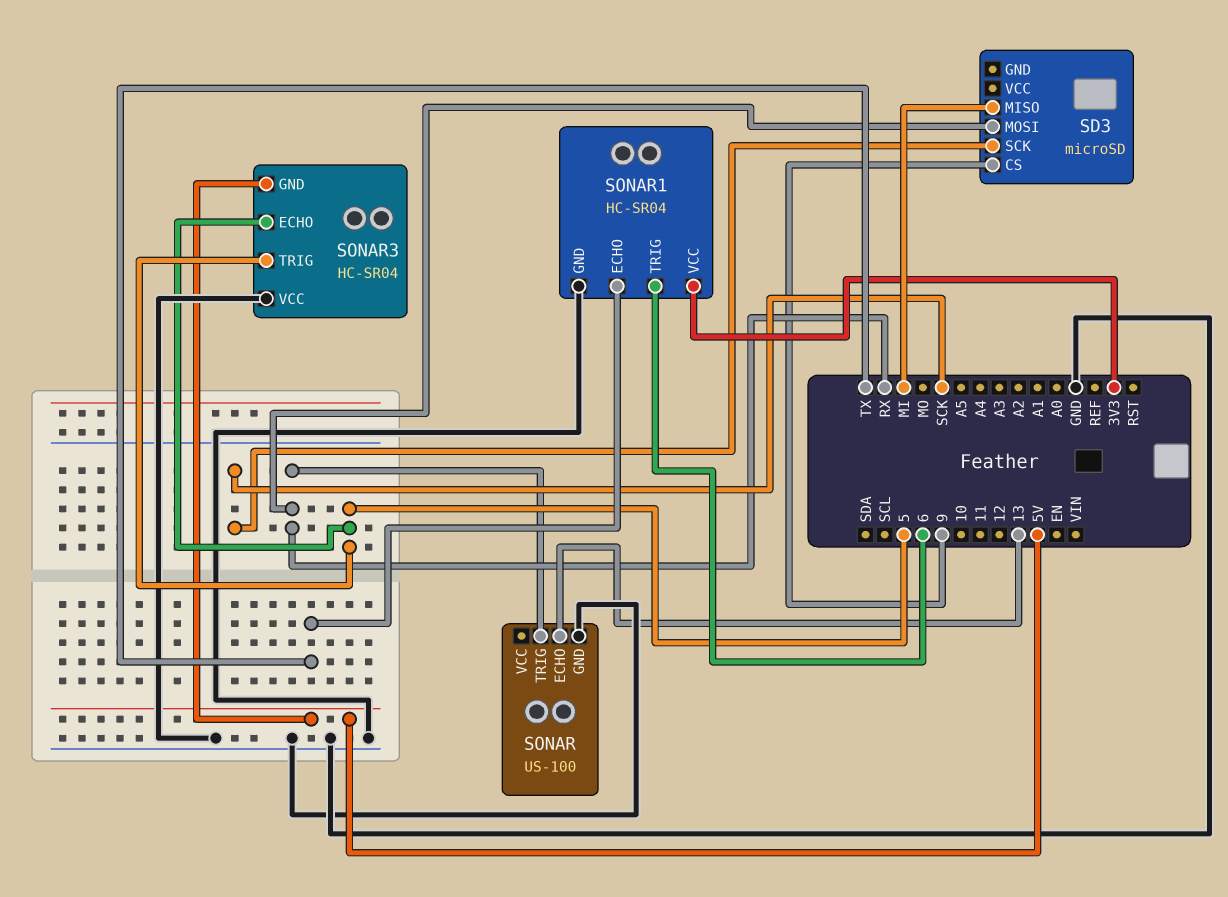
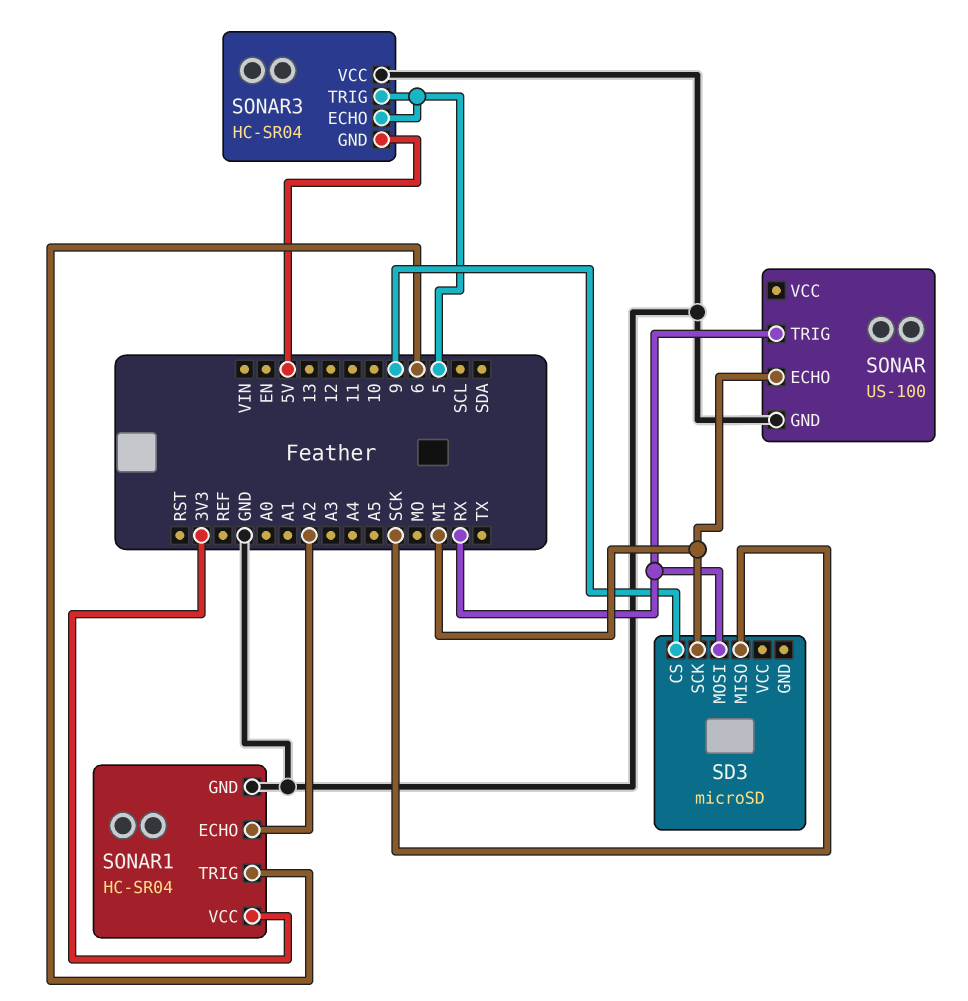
SD3 pin MISO: MI -> SCK
SD3 pin SCK: SCK -> MI
SONAR pin ECHO: 13 -> MI
SONAR1 pin ECHO: TX -> A2

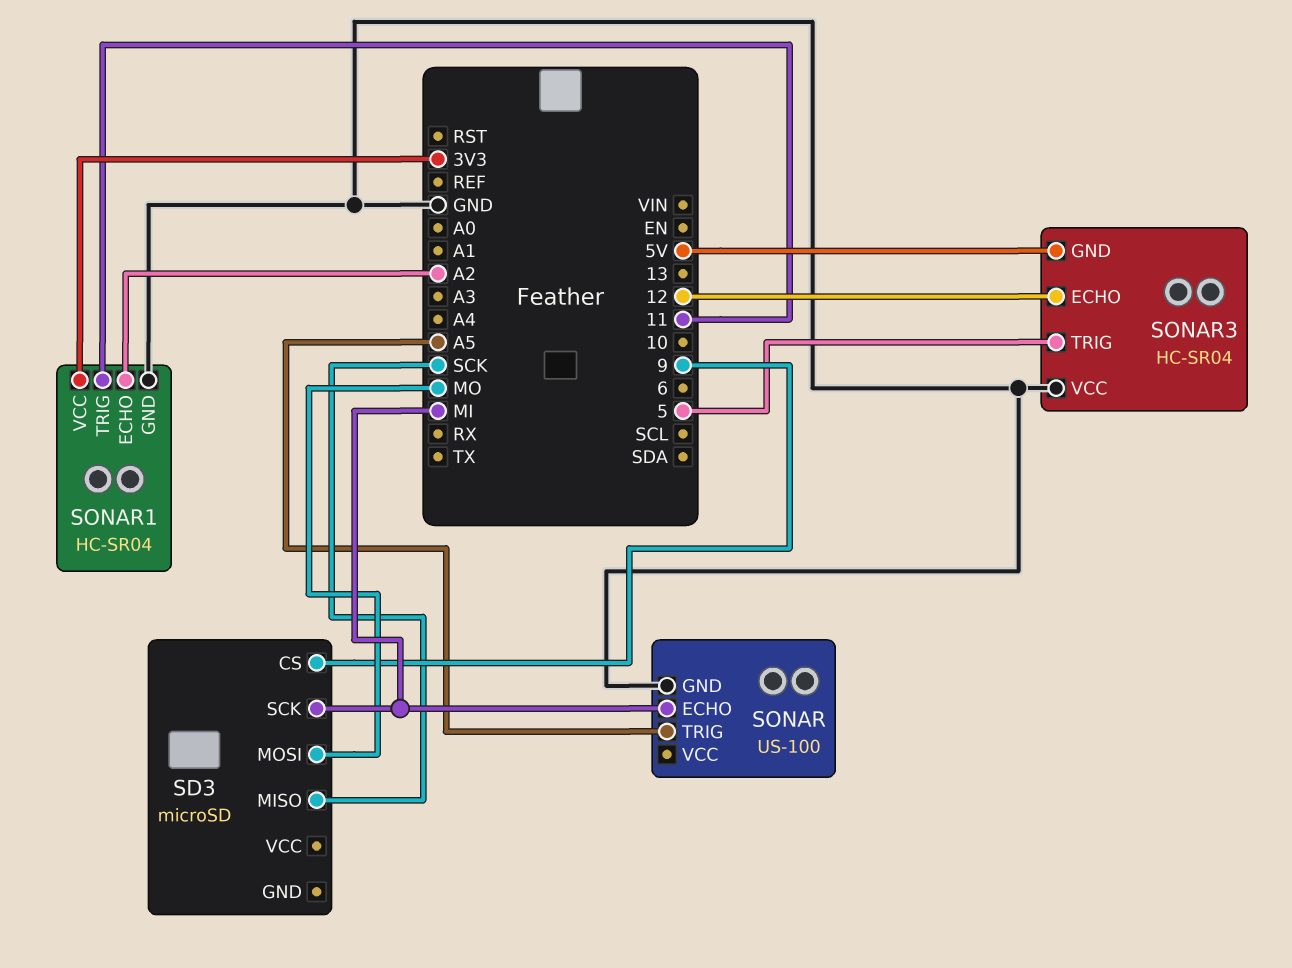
SD3 pin MOSI: RX -> MO
SONAR pin TRIG: RX -> A5
SONAR1 pin TRIG: 6 -> 11
SONAR3 pin ECHO: 5 -> 12

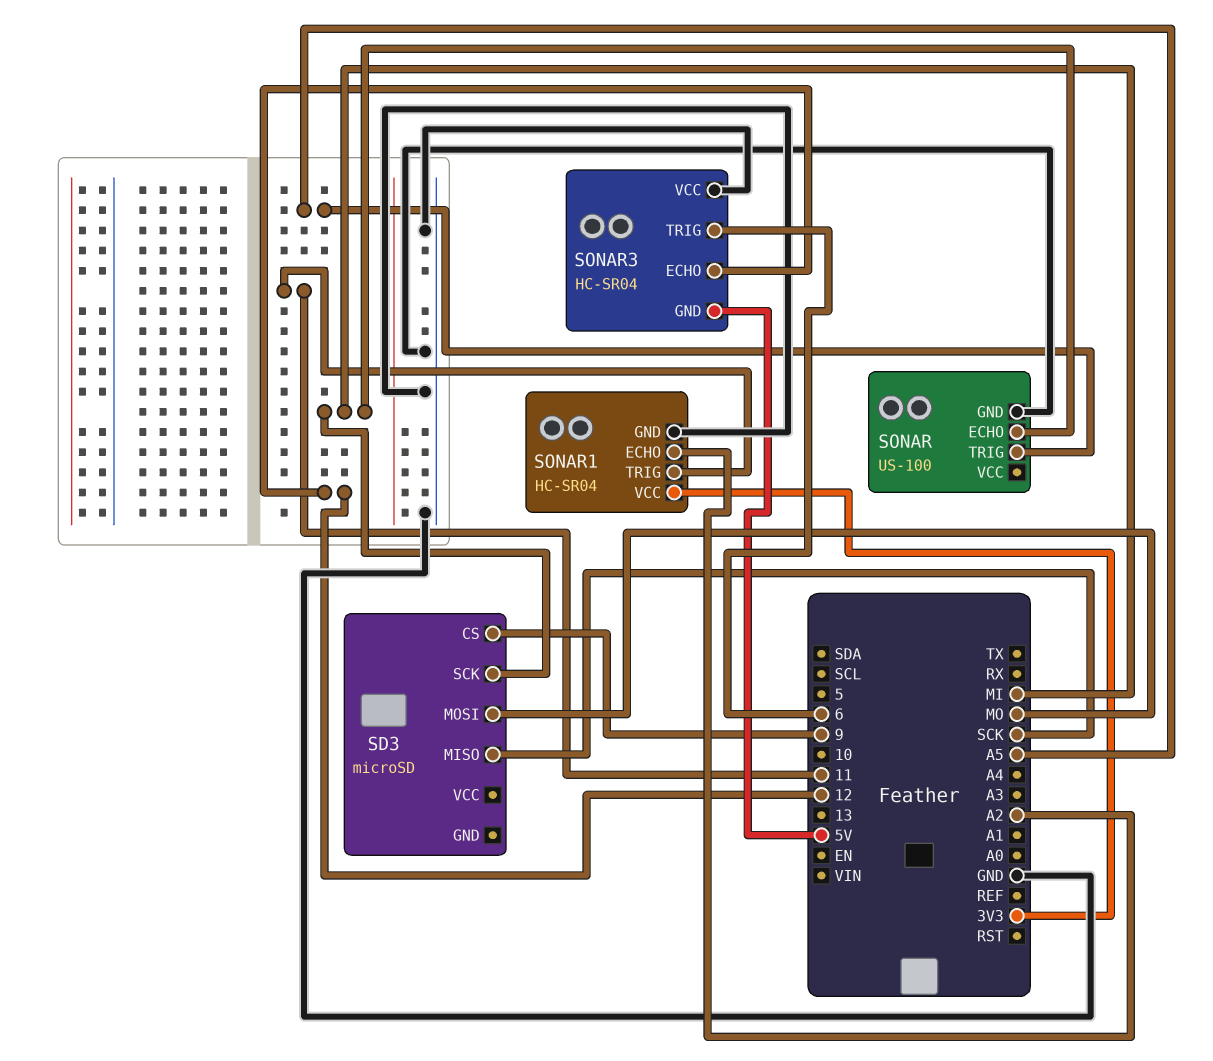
SONAR3 pin TRIG: 5 -> 6

